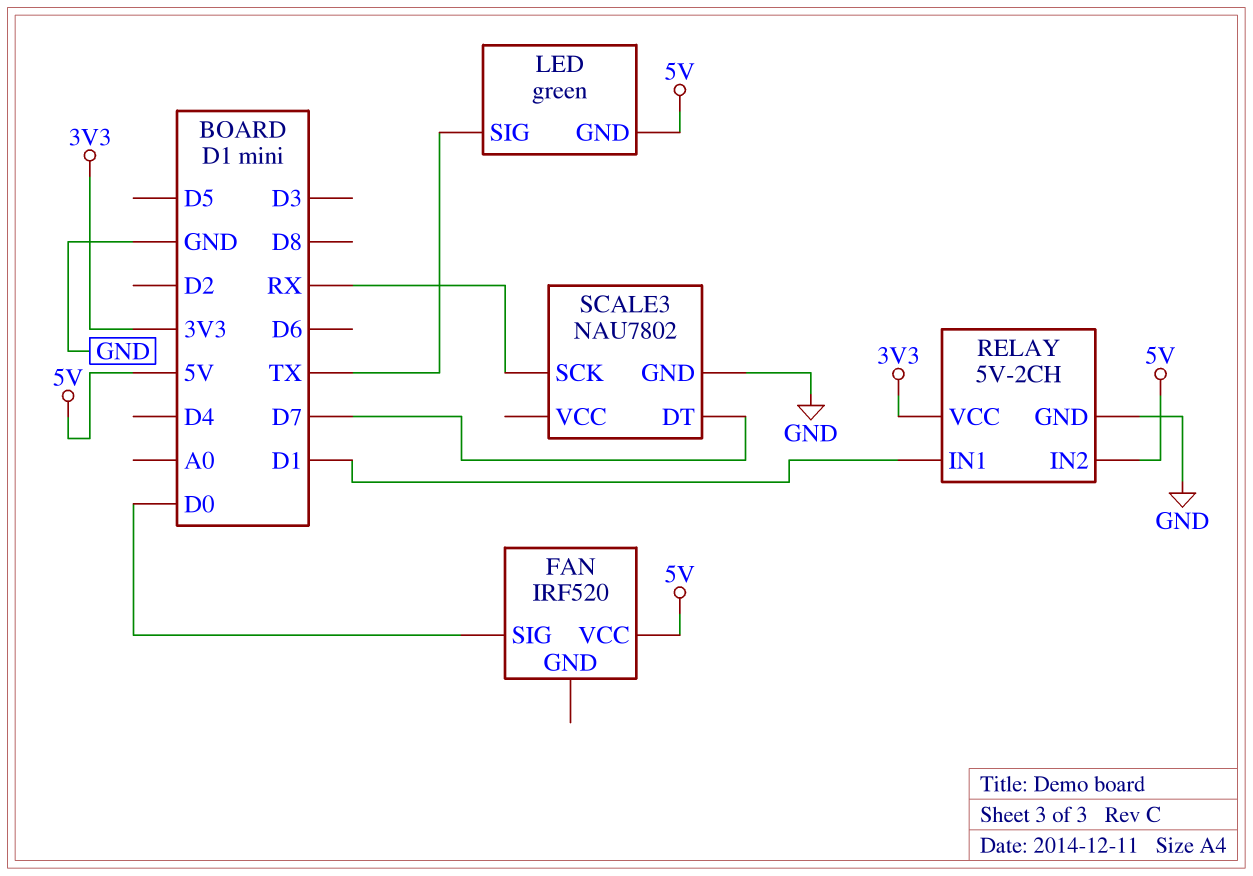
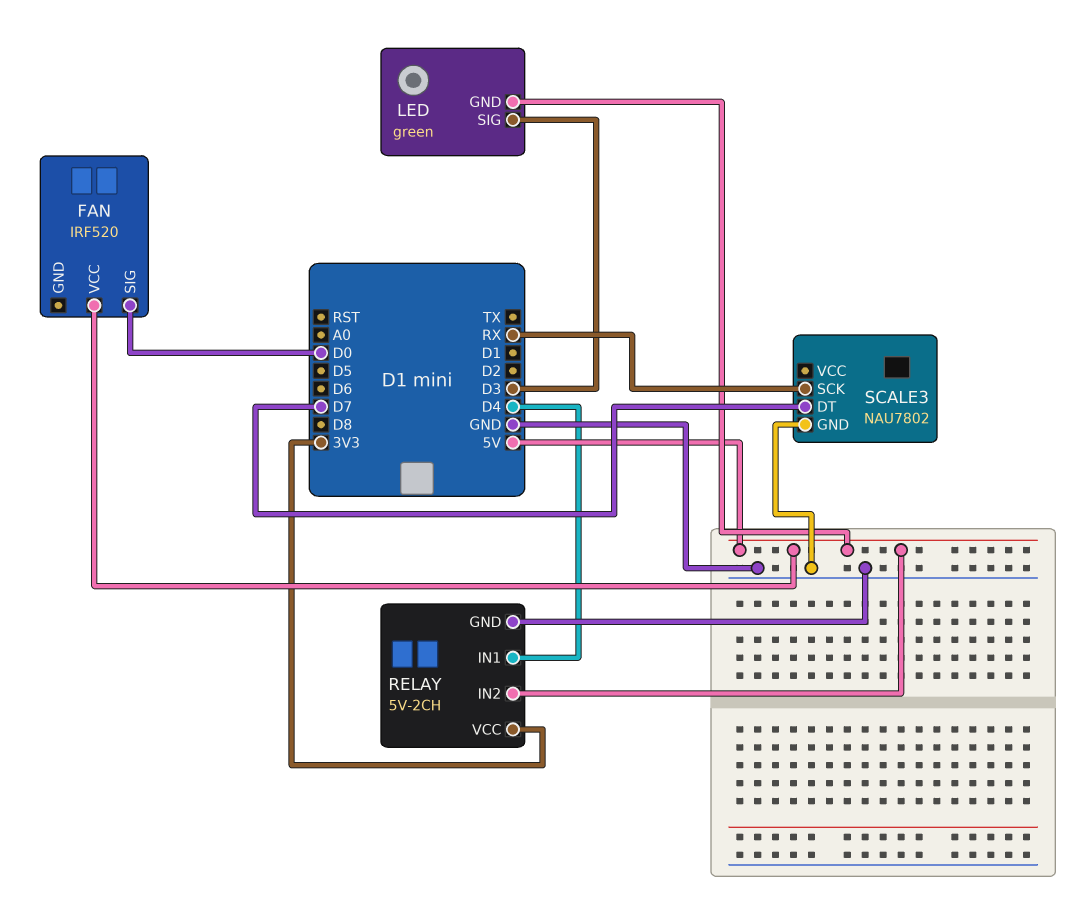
LED pin SIG: TX -> D3
RELAY pin IN1: D1 -> D4

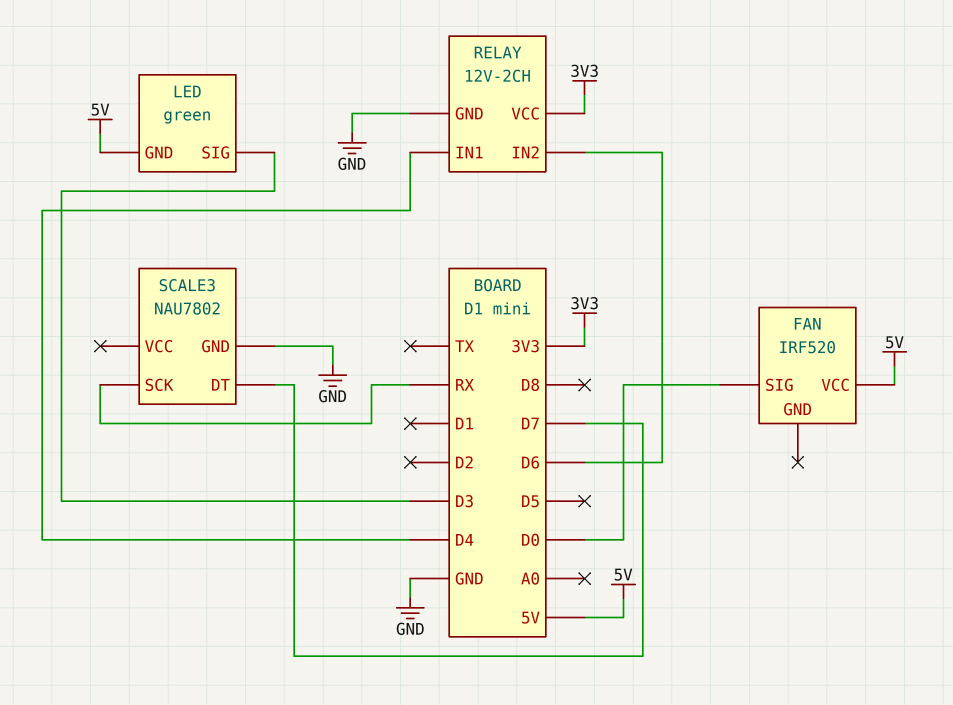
RELAY: 5V-2CH -> 12V-2CH
RELAY pin IN2: 5V -> D6

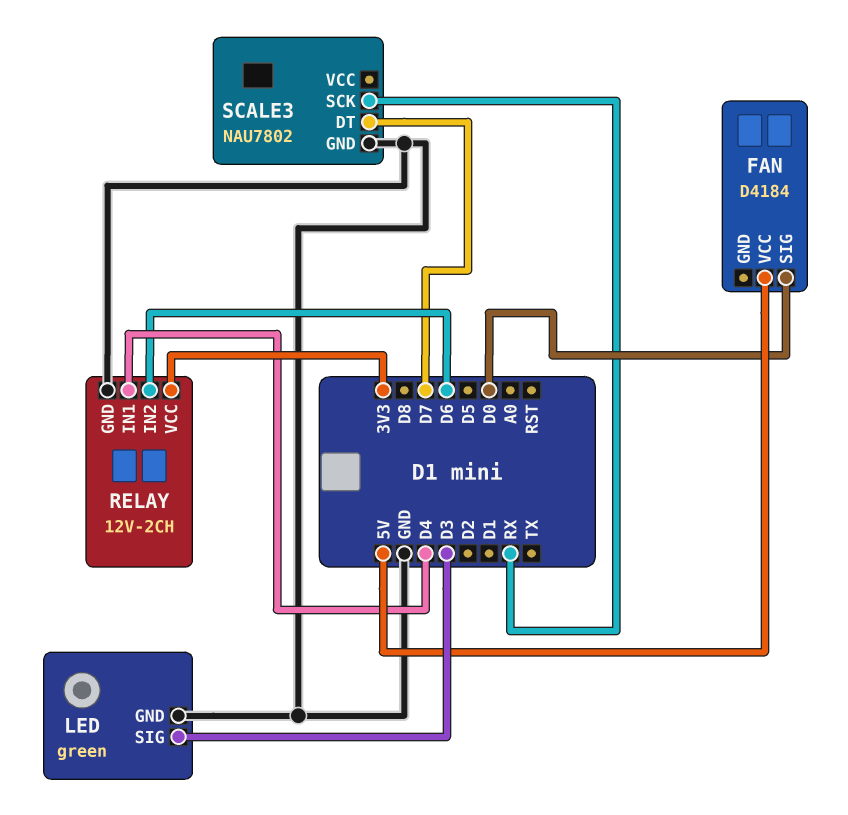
FAN: IRF520 -> D4184
LED pin GND: 5V -> GND

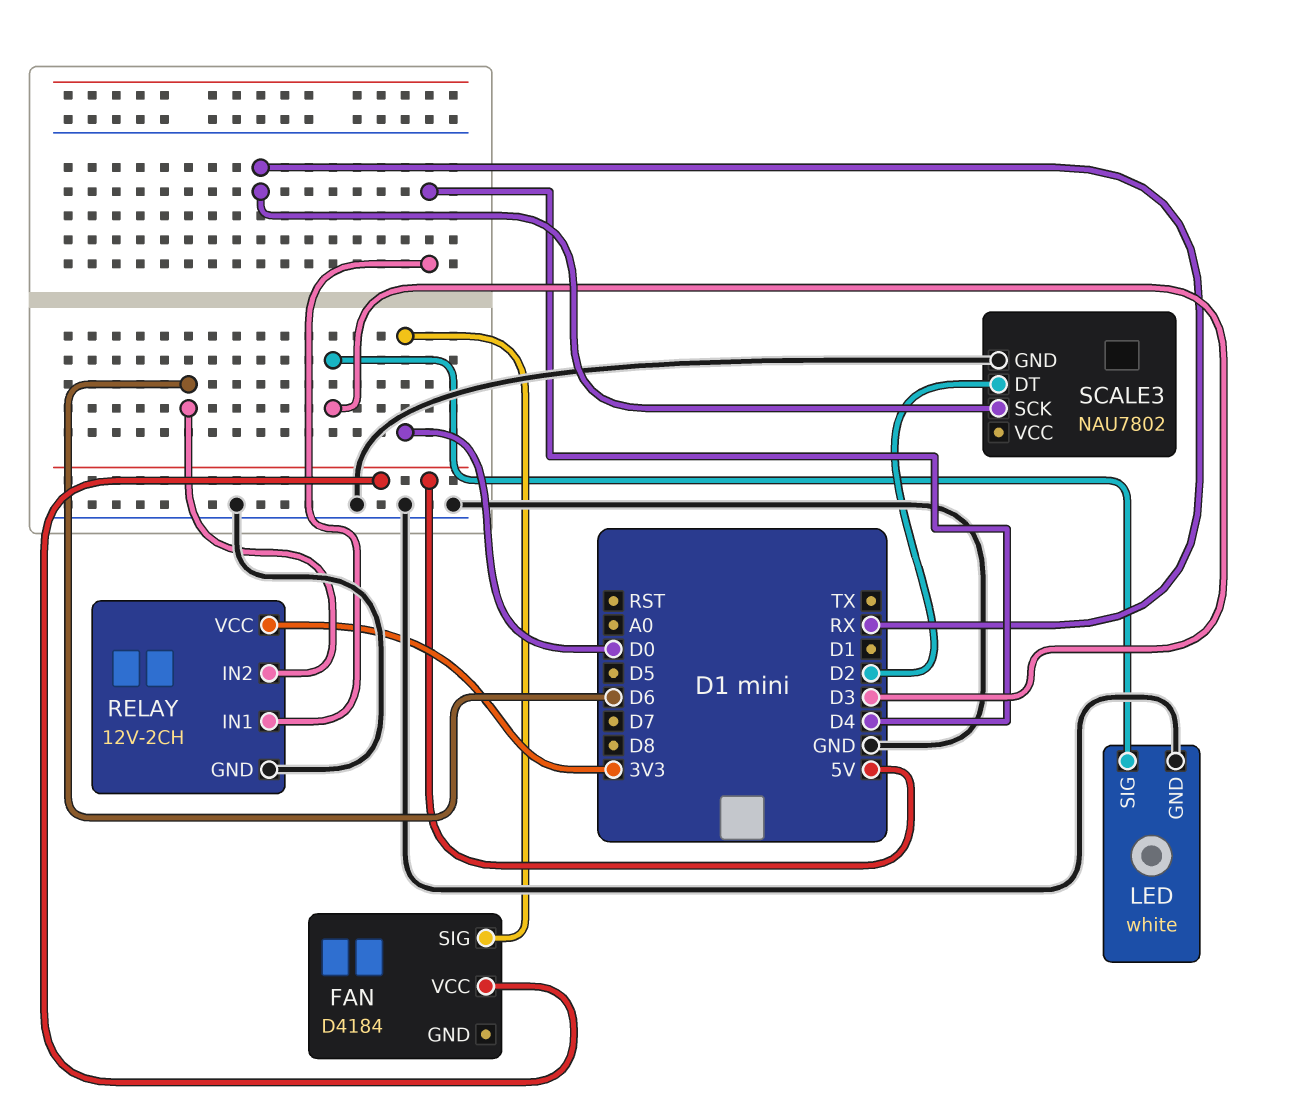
LED: green -> white
SCALE3 pin DT: D7 -> D2

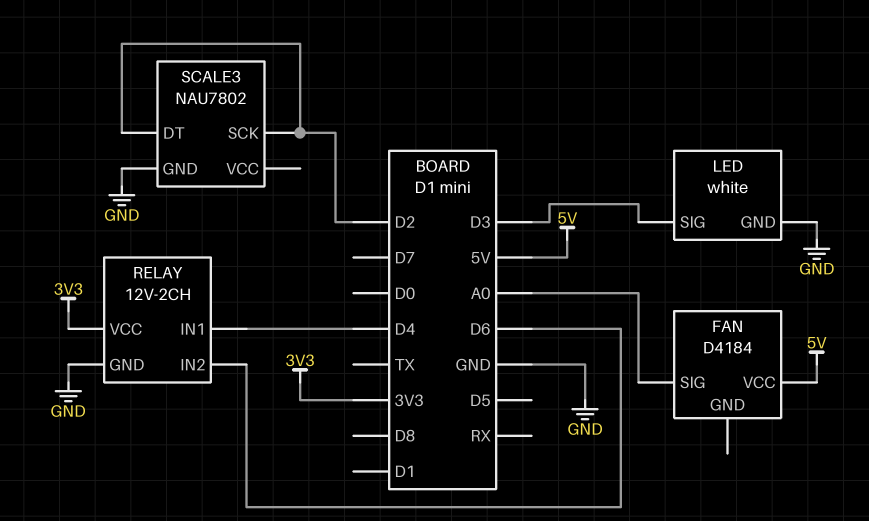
FAN pin SIG: D0 -> A0
SCALE3 pin SCK: RX -> D2

